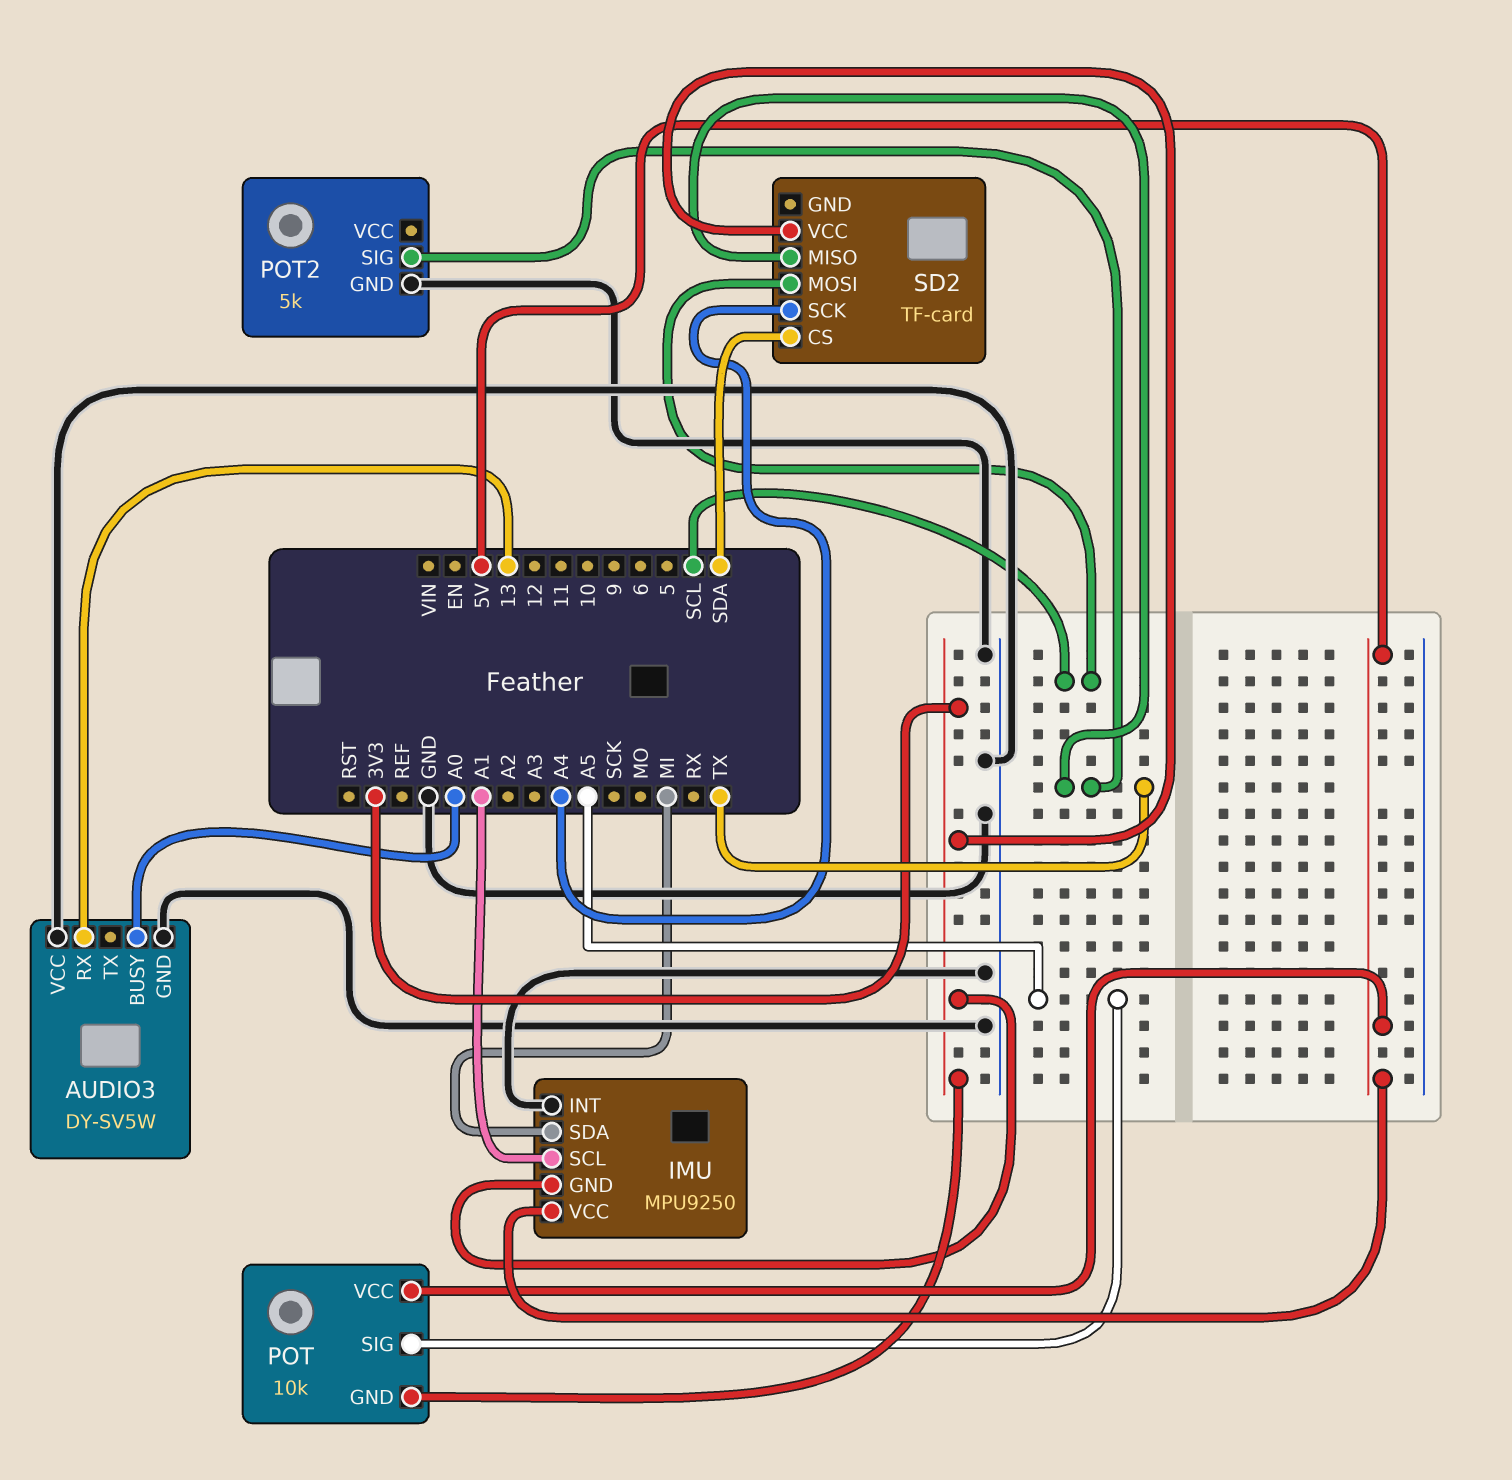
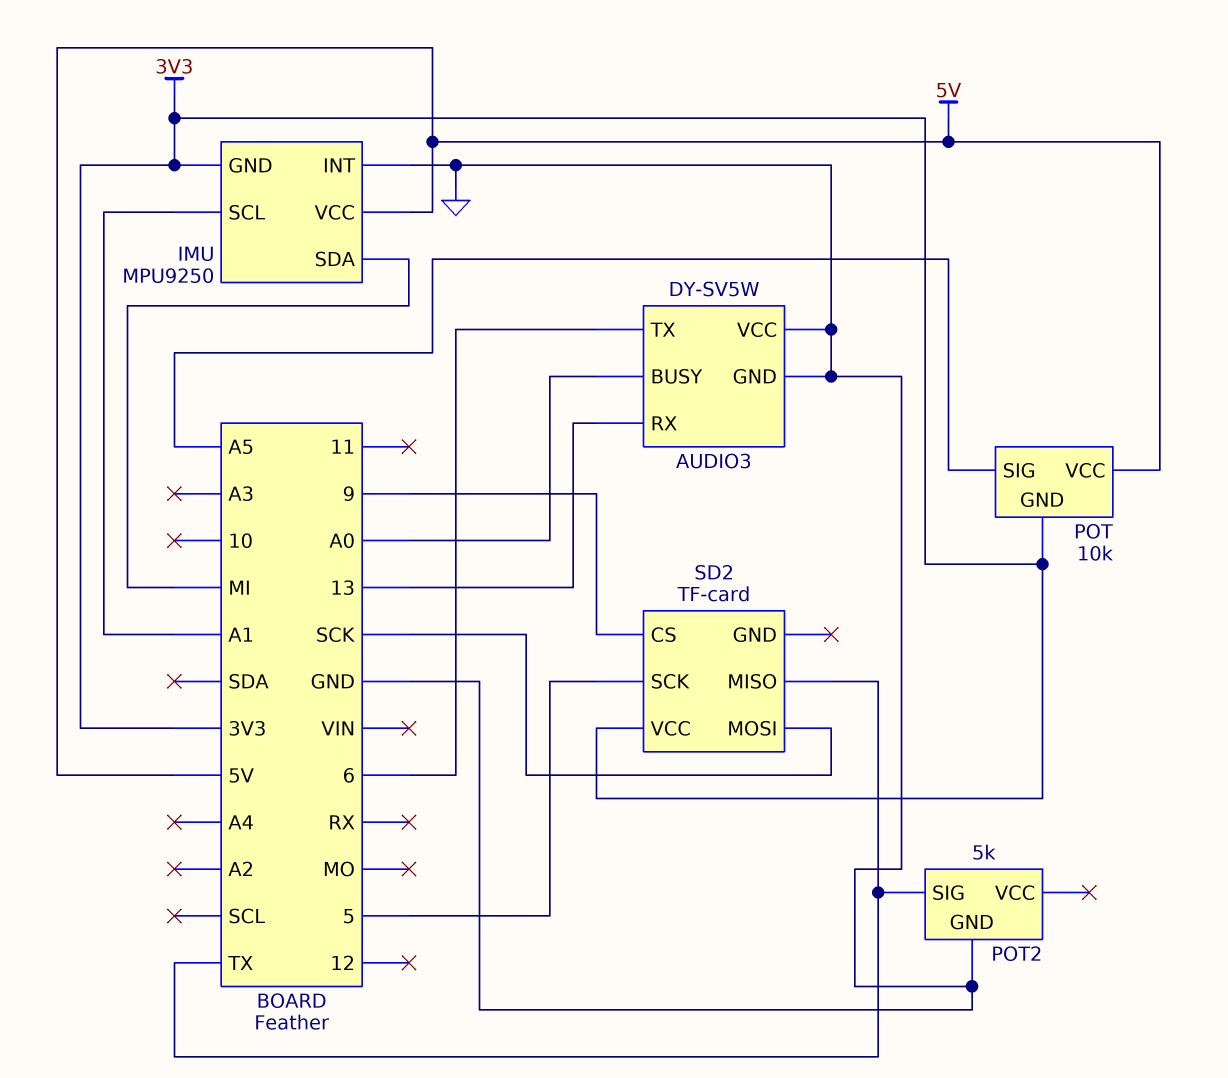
AUDIO3 pin TX: none -> 6
SD2 pin CS: SDA -> 9
SD2 pin MOSI: SCL -> SCK
SD2 pin SCK: A4 -> 5

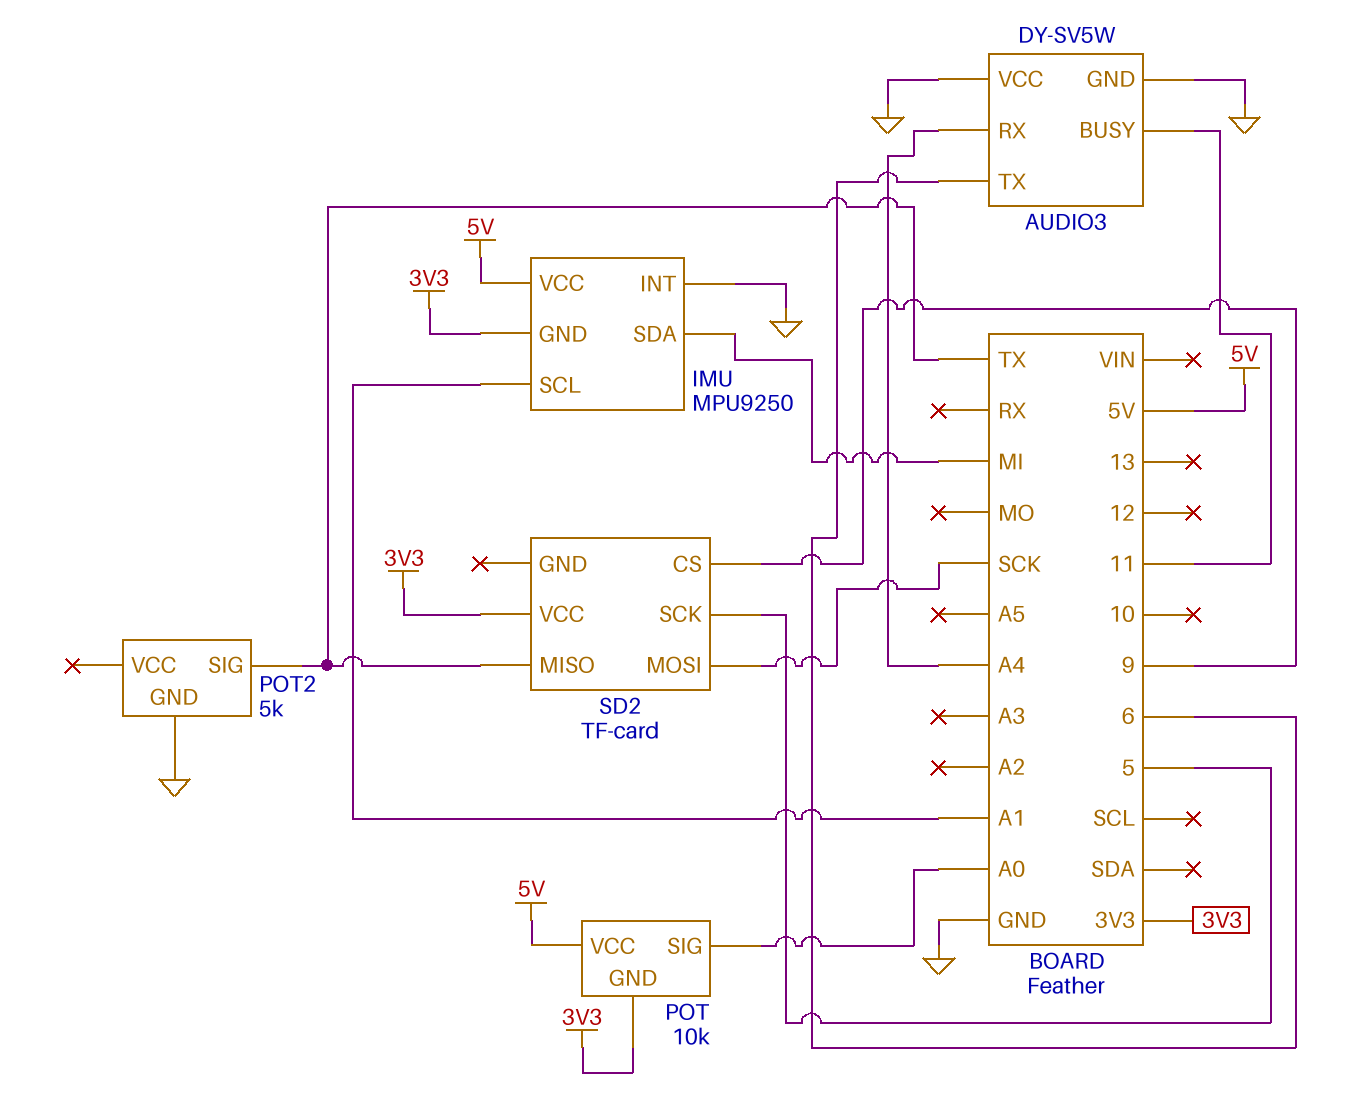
AUDIO3 pin BUSY: A0 -> 11
AUDIO3 pin RX: 13 -> A4
POT pin SIG: A5 -> A0

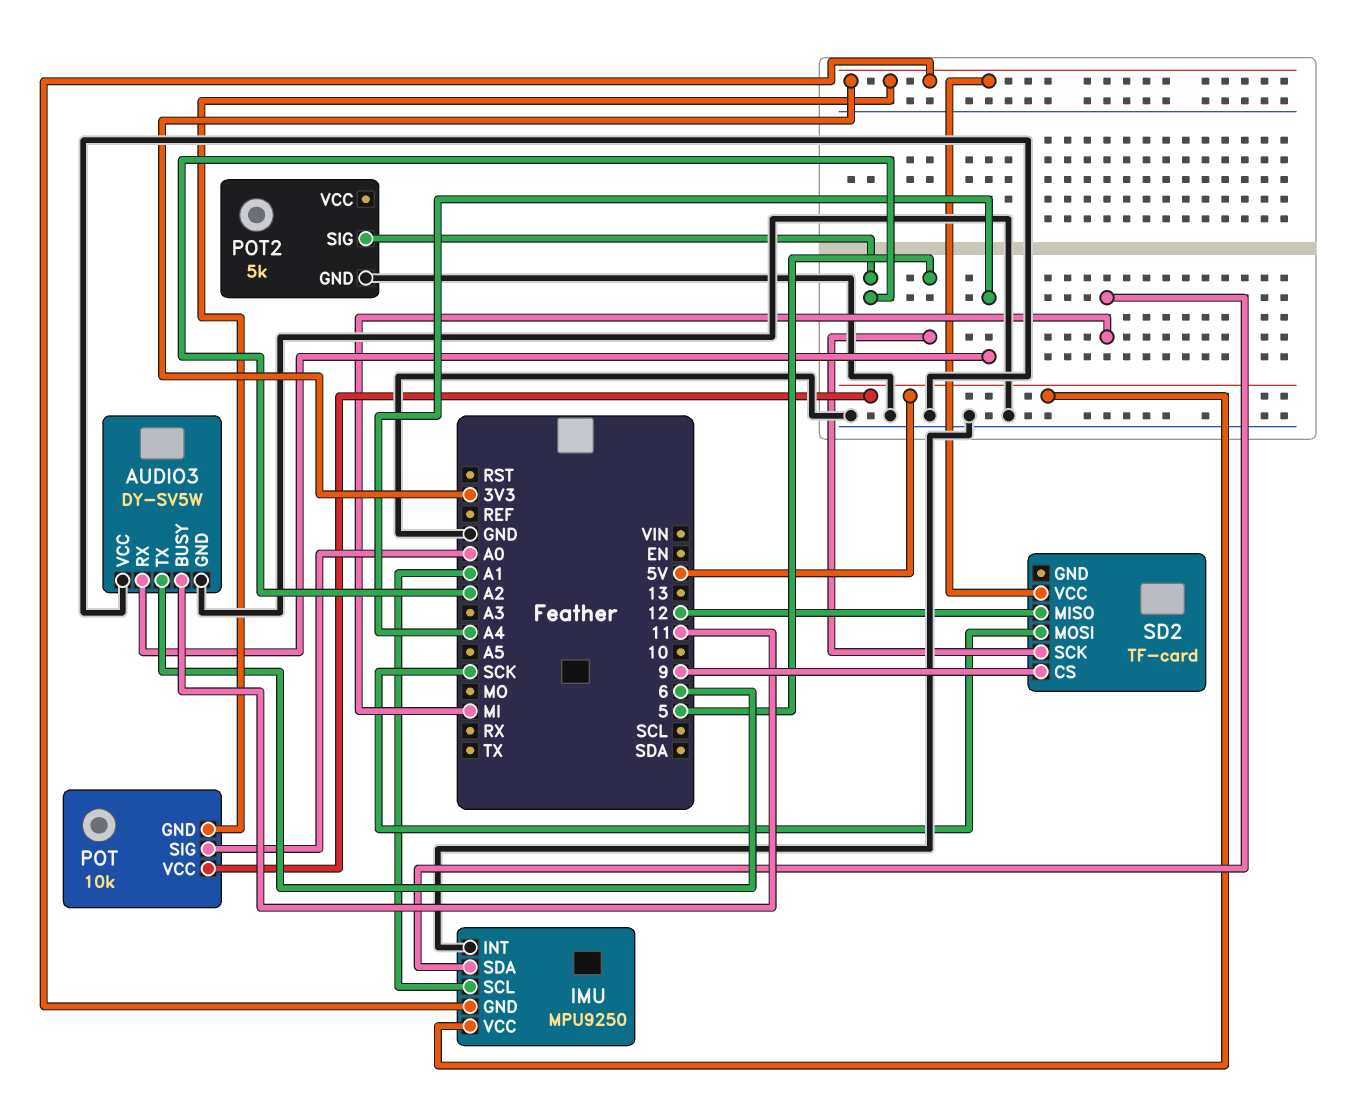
POT2 pin SIG: TX -> A2
SD2 pin MISO: TX -> 12

